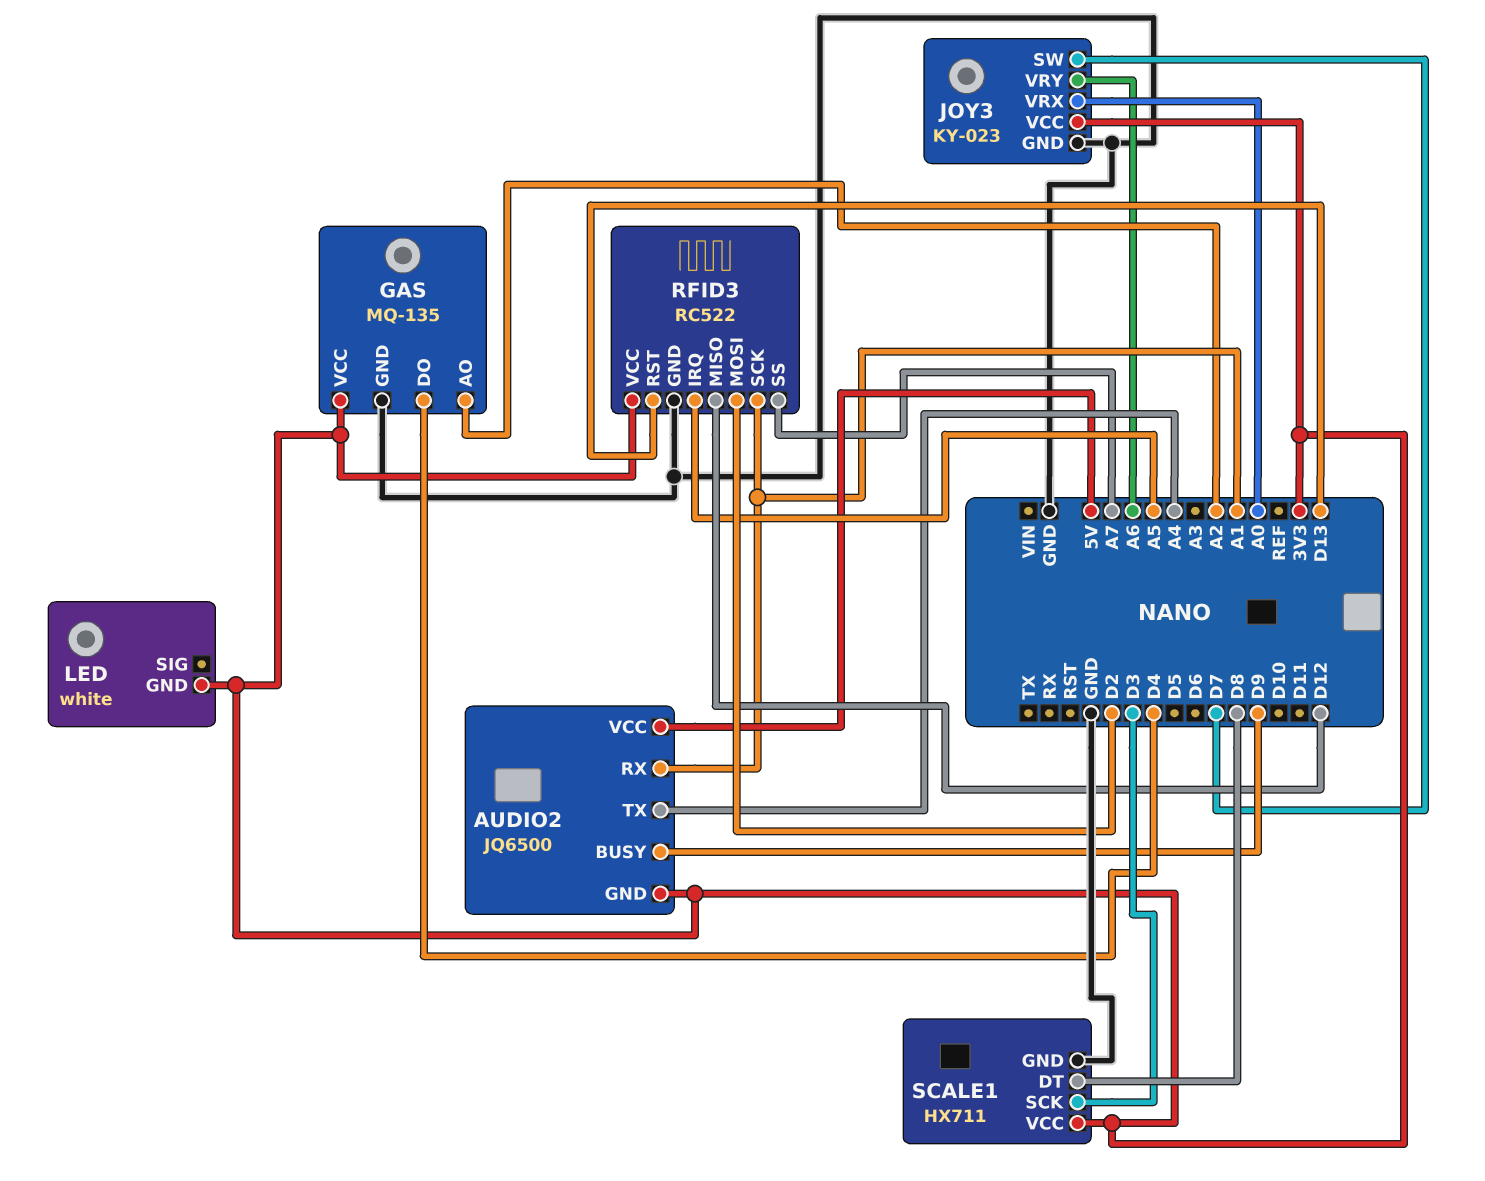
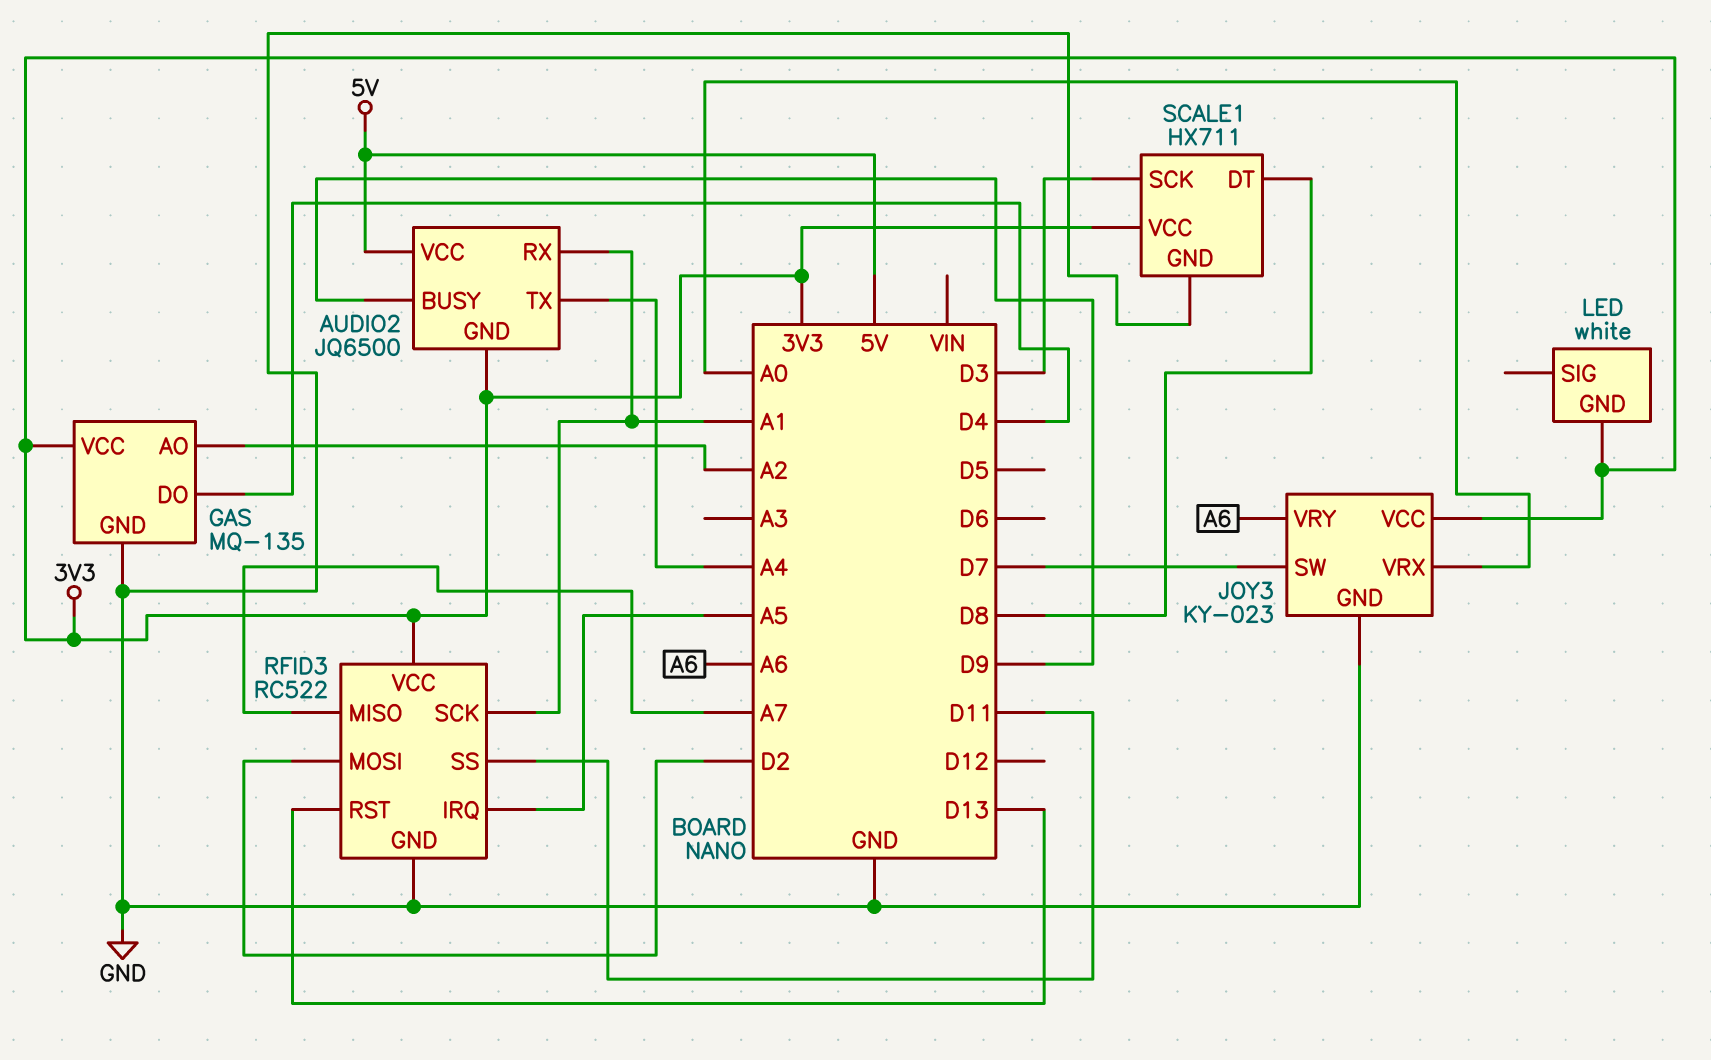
RFID3 pin MISO: D12 -> A7
RFID3 pin SS: A7 -> D11

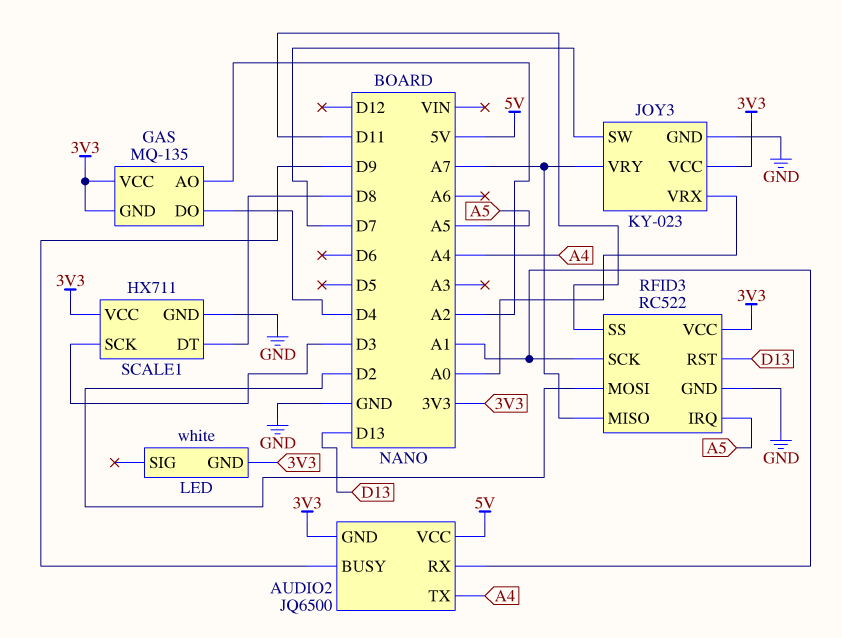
GAS pin GND: GND -> 3V3
JOY3 pin VRY: A6 -> A7

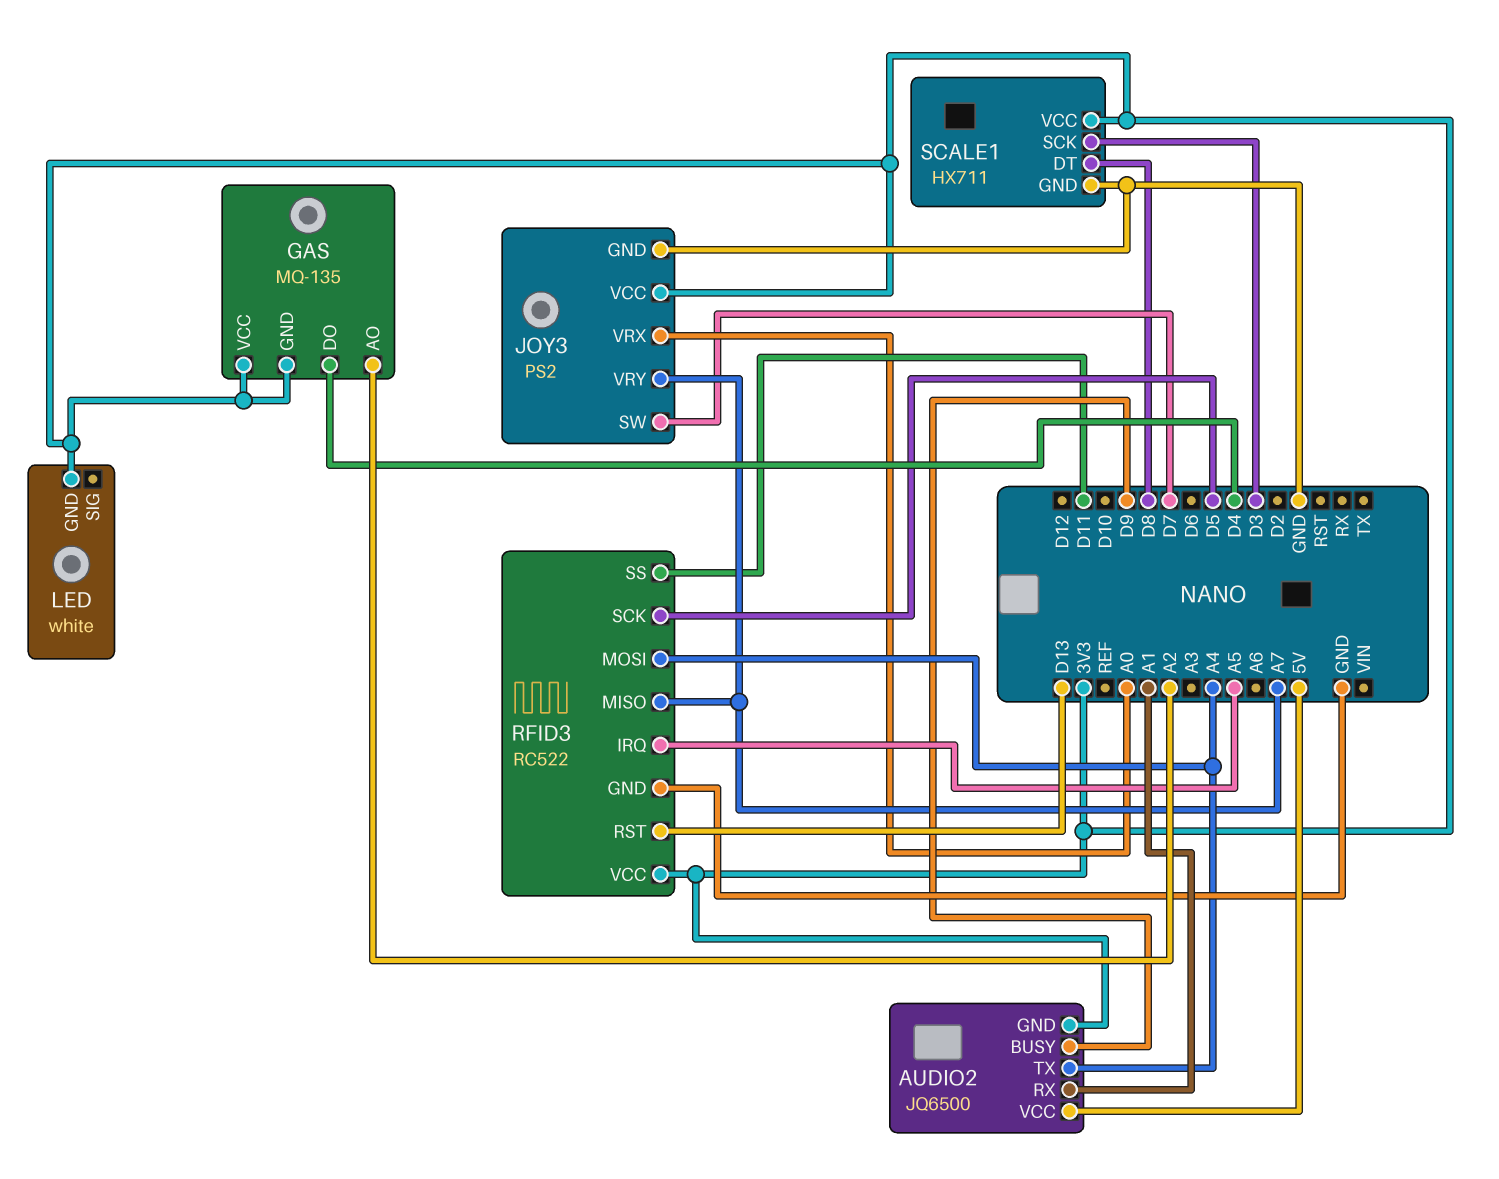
JOY3: KY-023 -> PS2
RFID3 pin MOSI: D2 -> A4
RFID3 pin SCK: A1 -> D5

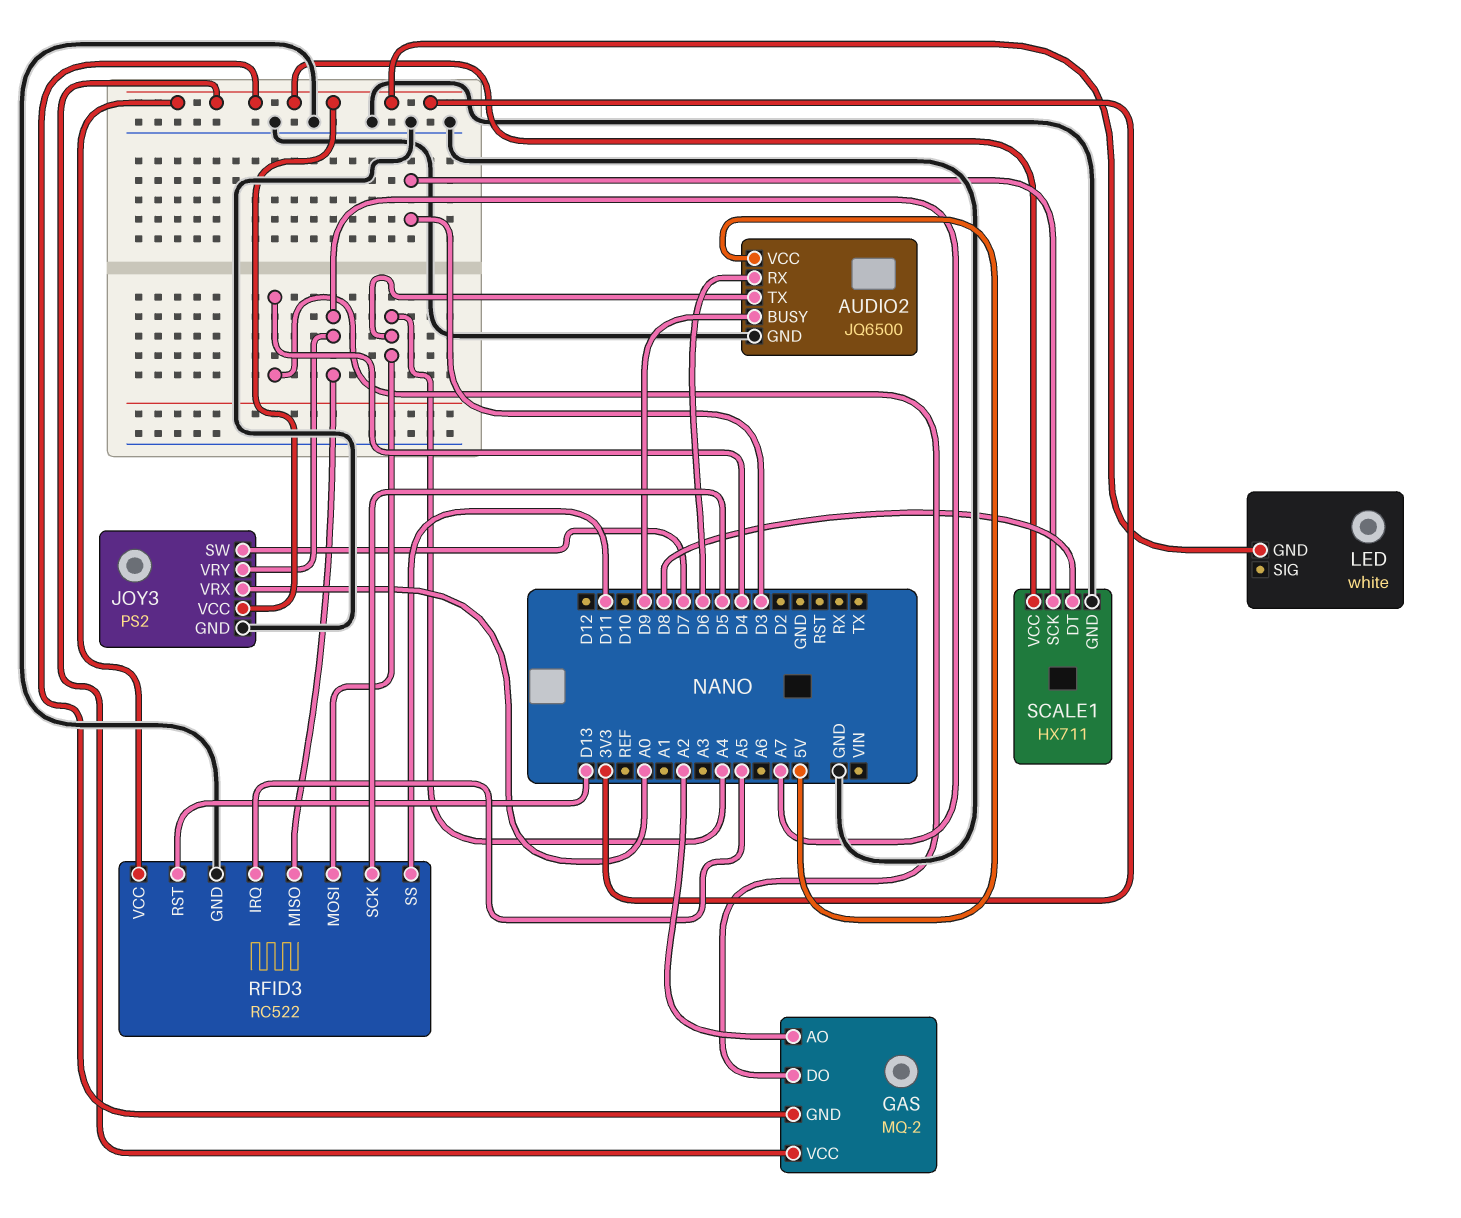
AUDIO2 pin GND: 3V3 -> GND
AUDIO2 pin RX: A1 -> D6
GAS: MQ-135 -> MQ-2

